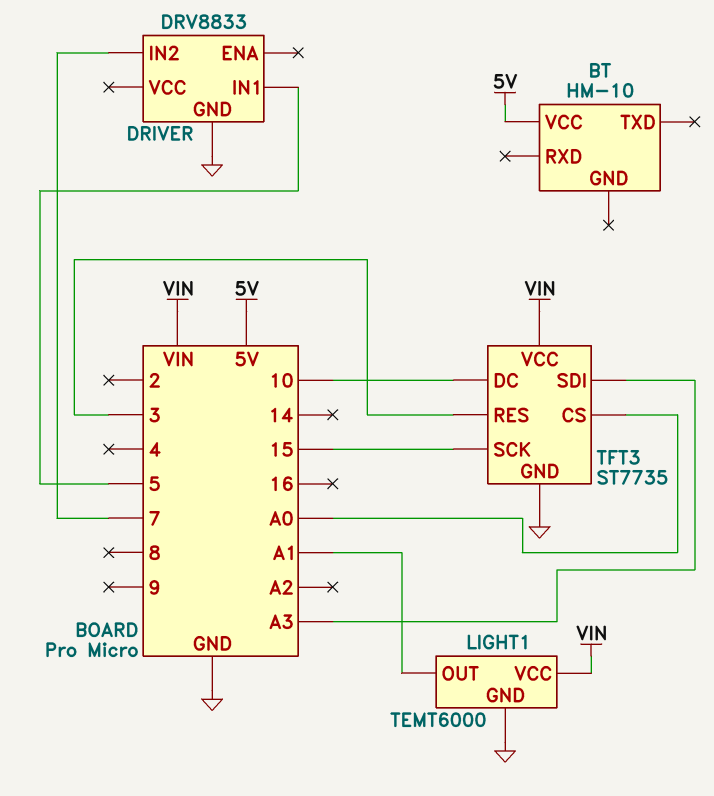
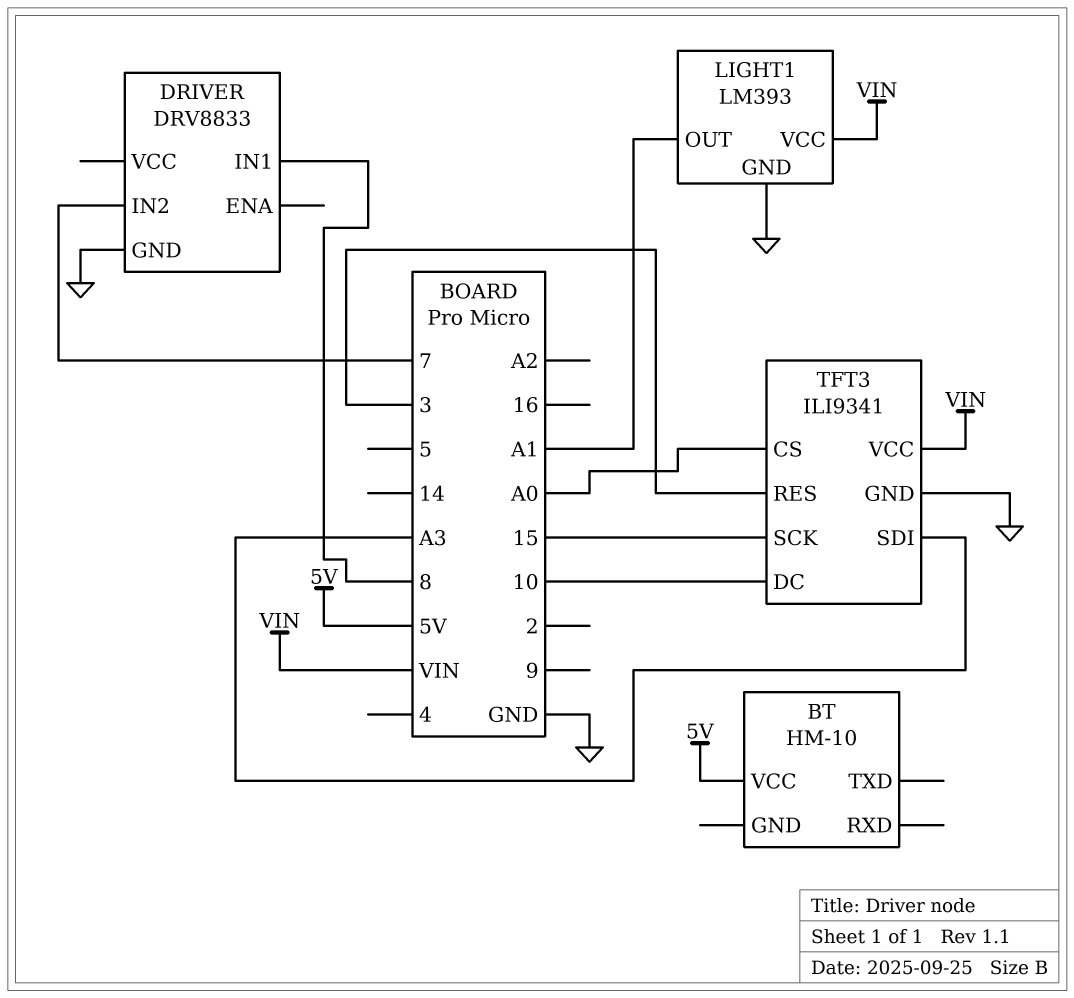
DRIVER pin IN1: 5 -> 8
LIGHT1: TEMT6000 -> LM393
TFT3: ST7735 -> ILI9341

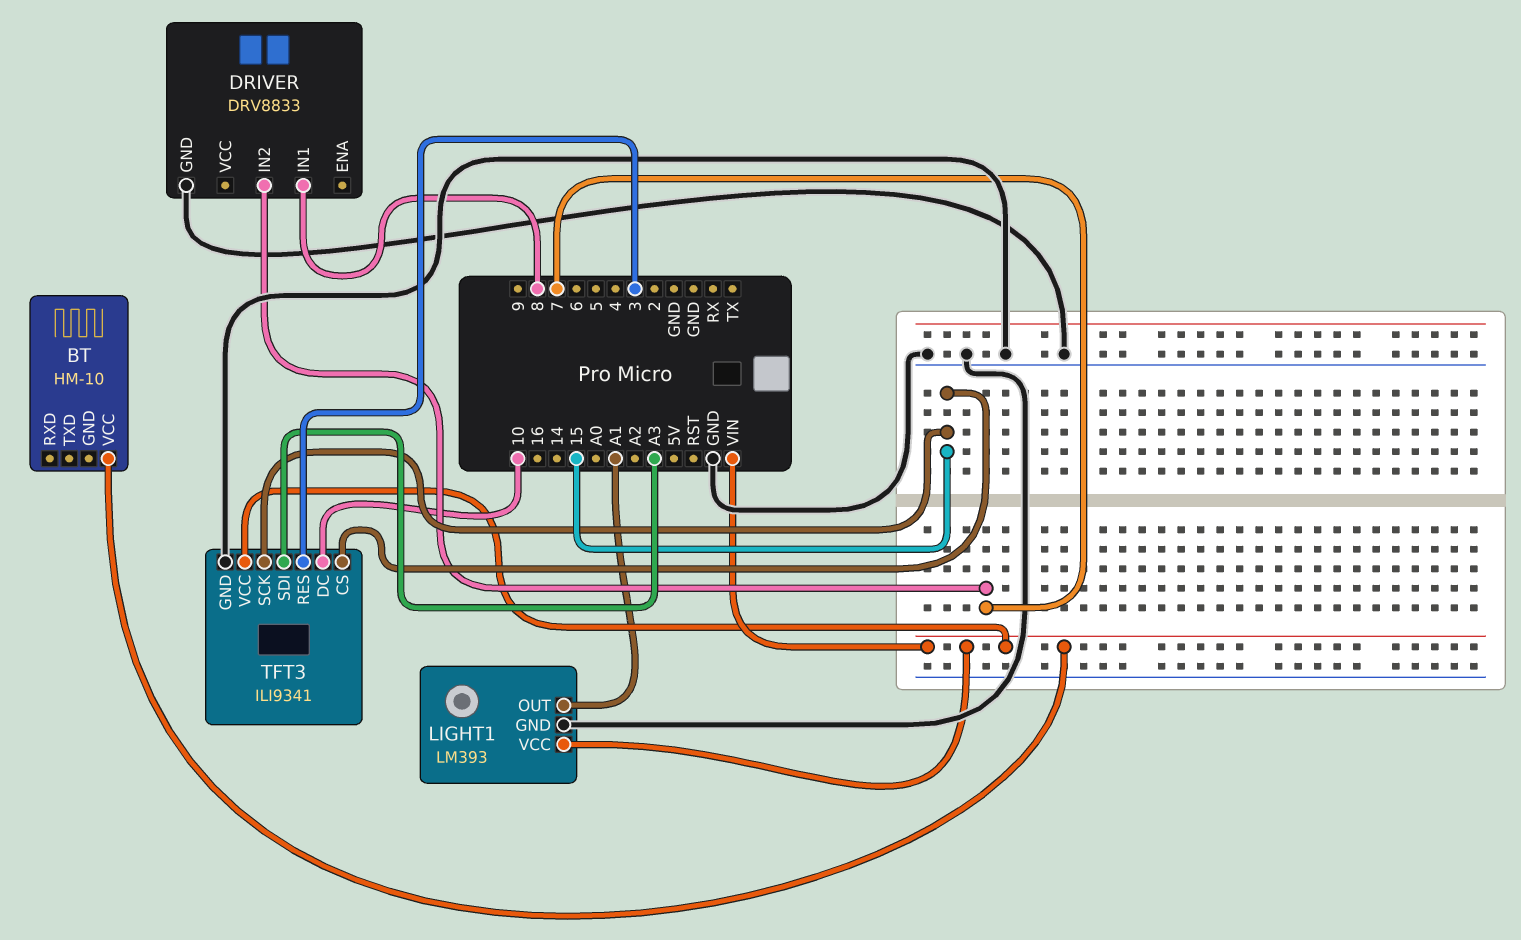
BT pin VCC: 5V -> VIN
TFT3 pin CS: A0 -> 15

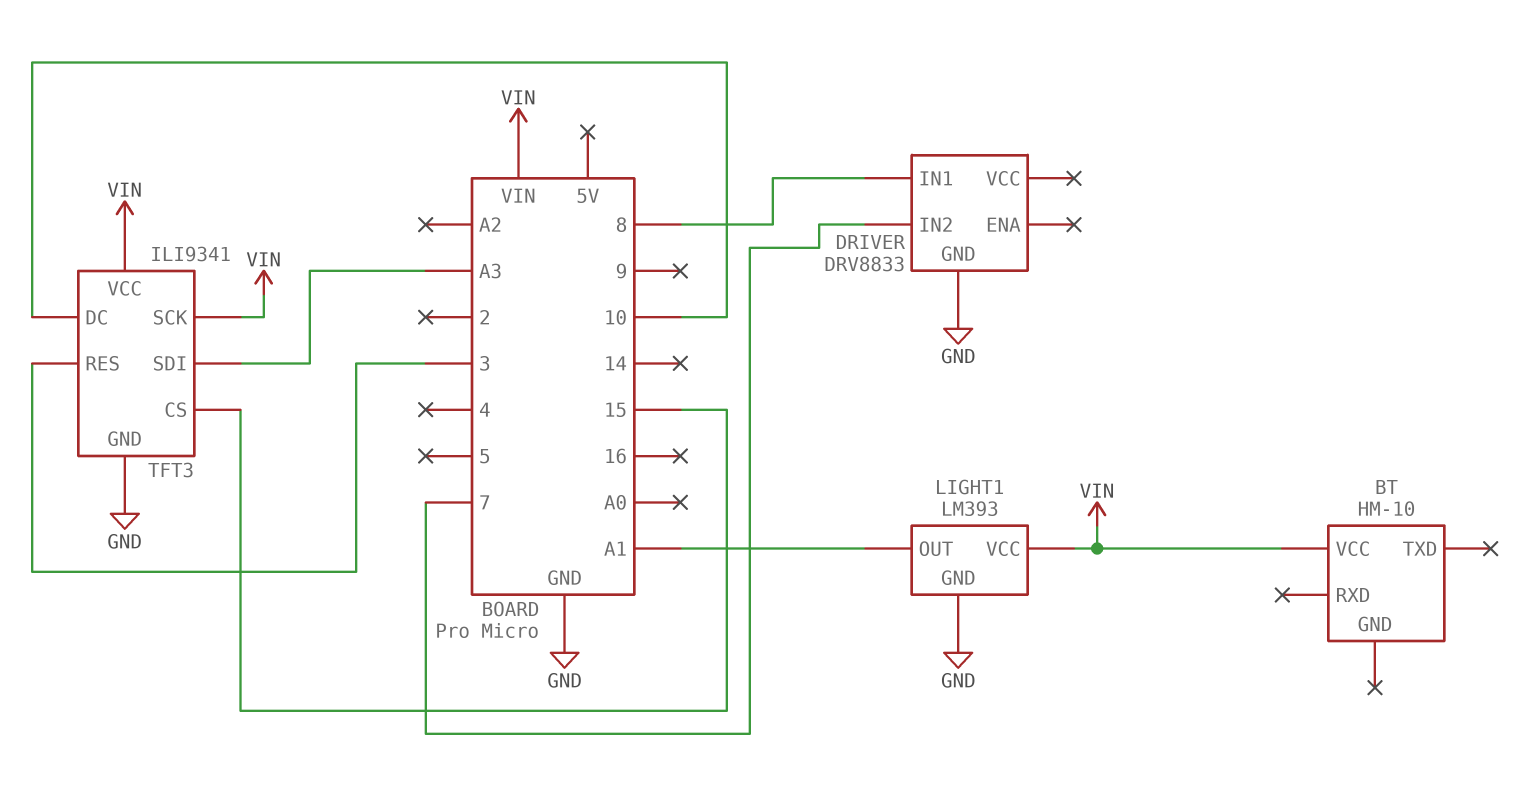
TFT3 pin SCK: 15 -> VIN

